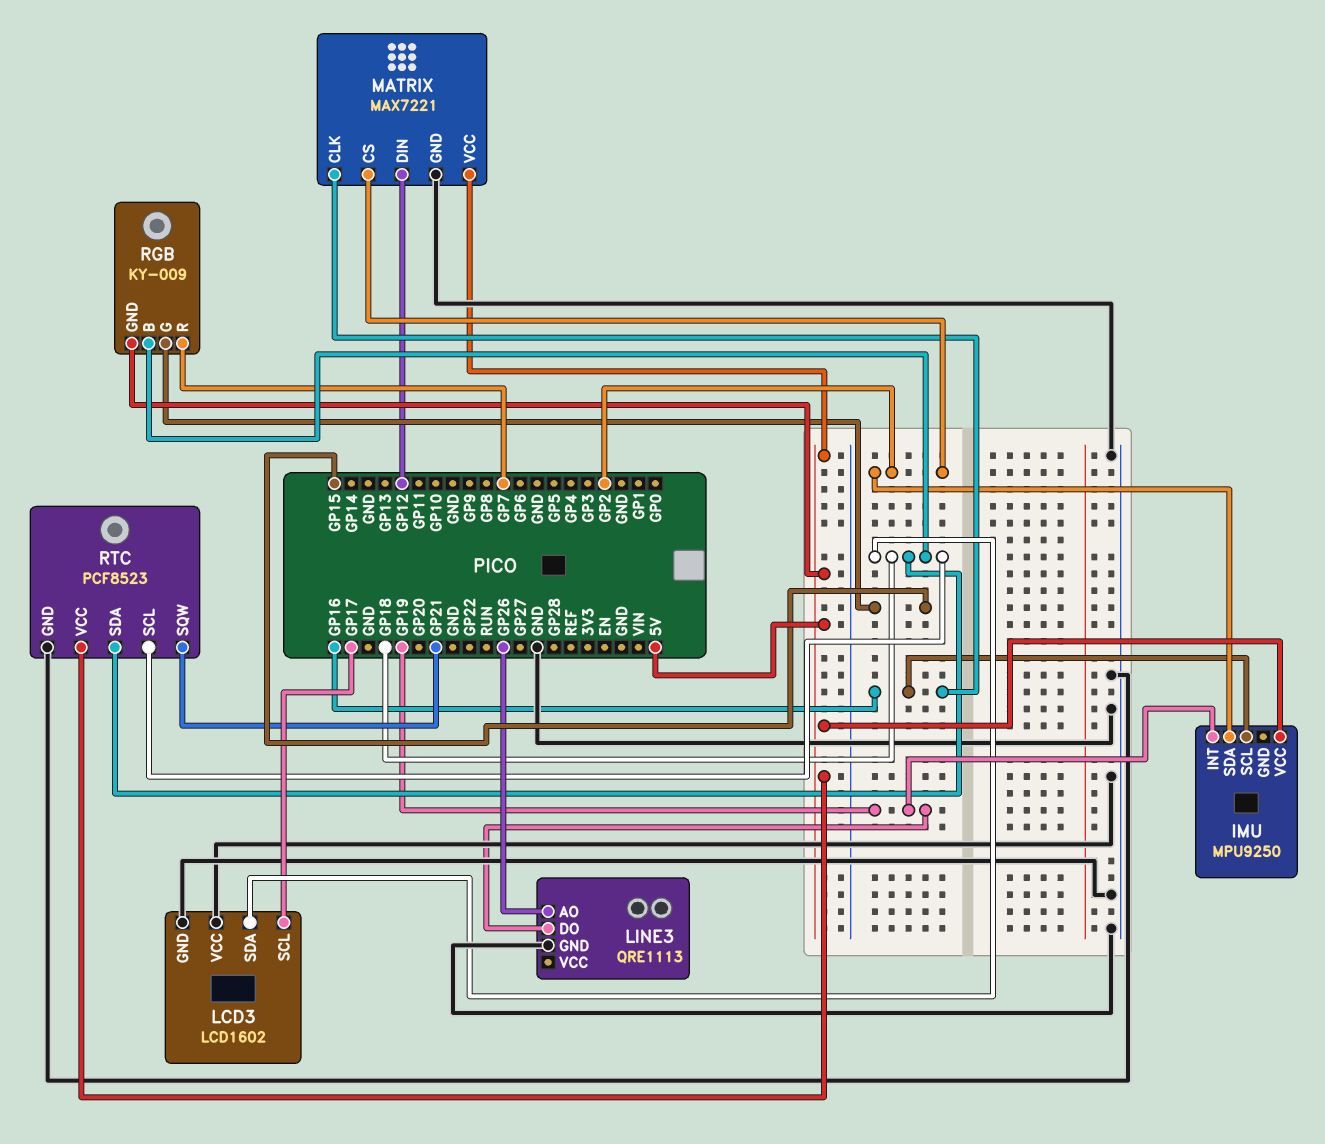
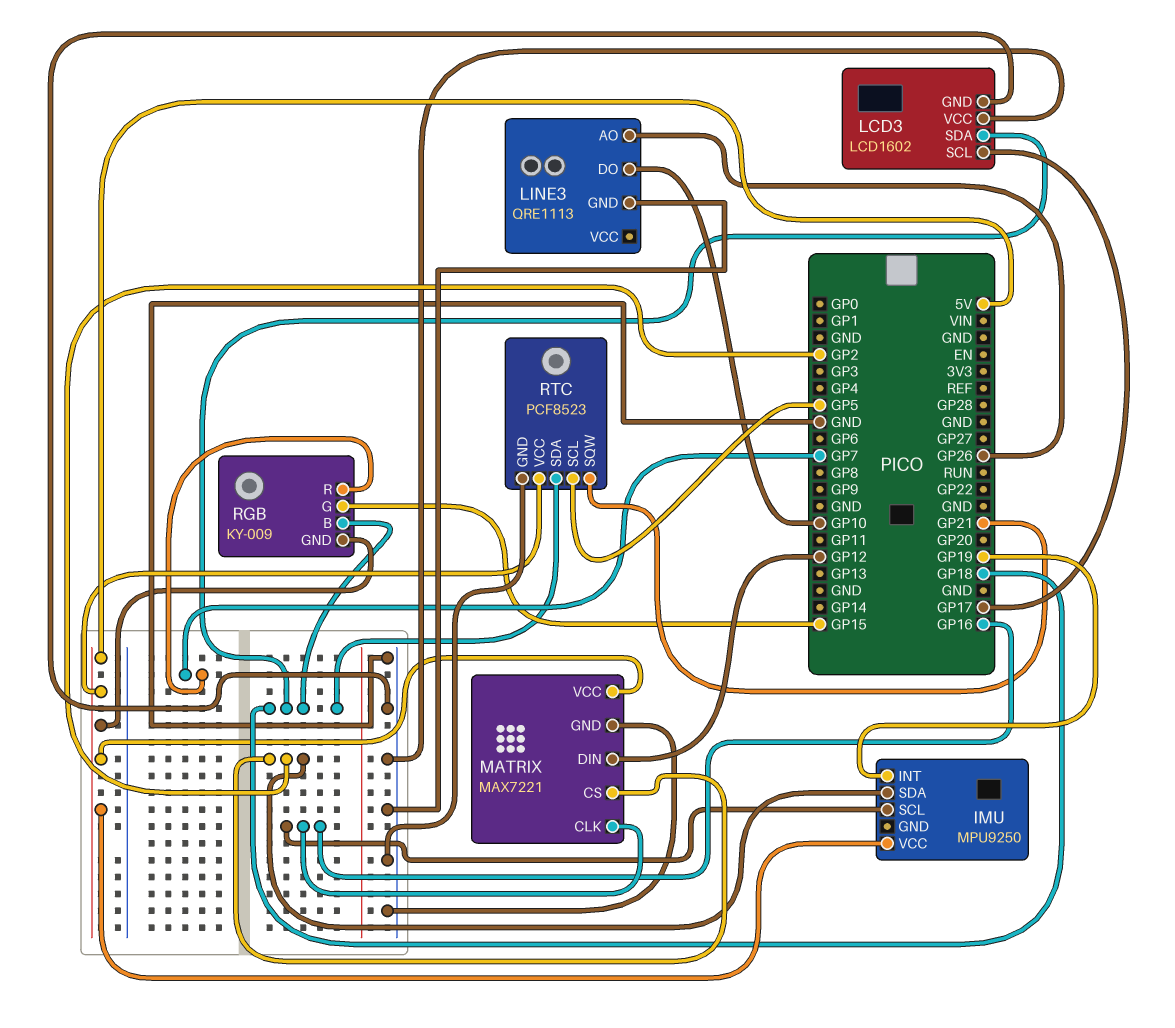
LINE3 pin DO: GP19 -> GP10
RTC pin SCL: GP18 -> GP5

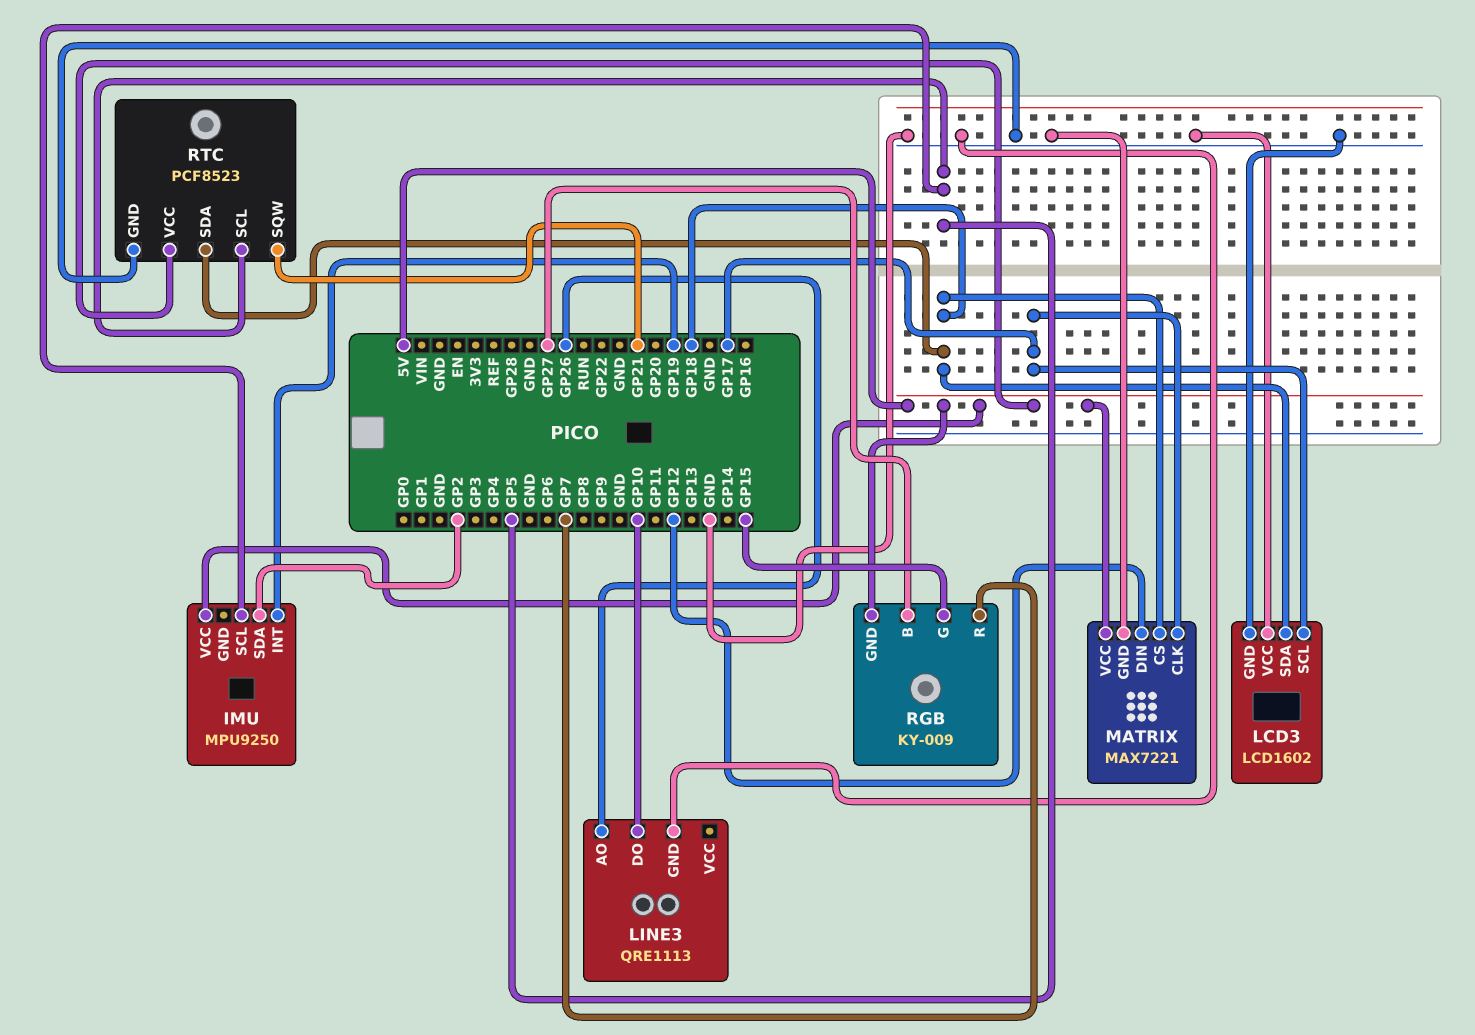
IMU pin SCL: GP16 -> GP5
MATRIX pin CLK: GP16 -> GP17
MATRIX pin CS: GP2 -> GP18
RGB pin B: GP18 -> GP27

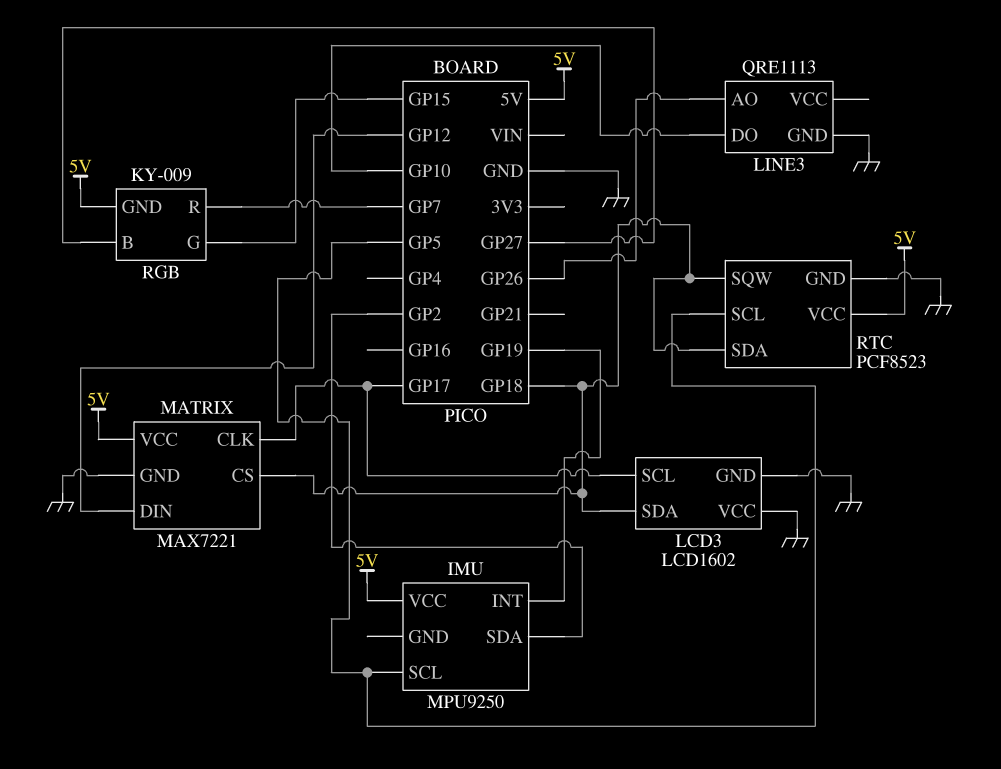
RTC pin SQW: GP21 -> GP18

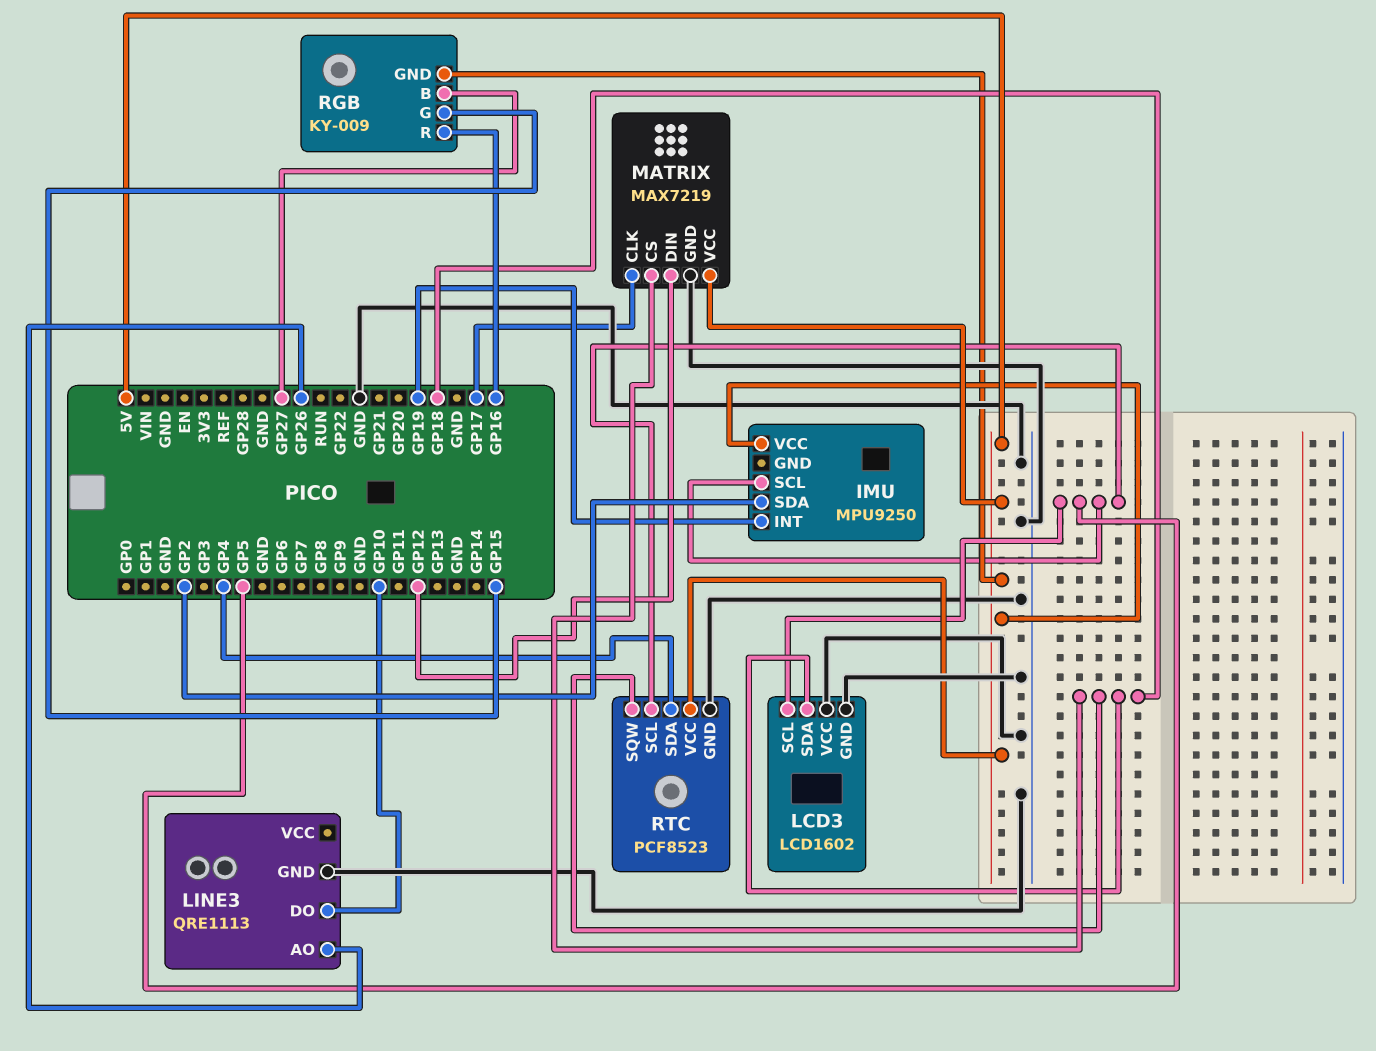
LCD3 pin SCL: GP17 -> GP5
MATRIX: MAX7221 -> MAX7219
RGB pin R: GP7 -> GP16
RTC pin SDA: GP18 -> GP4

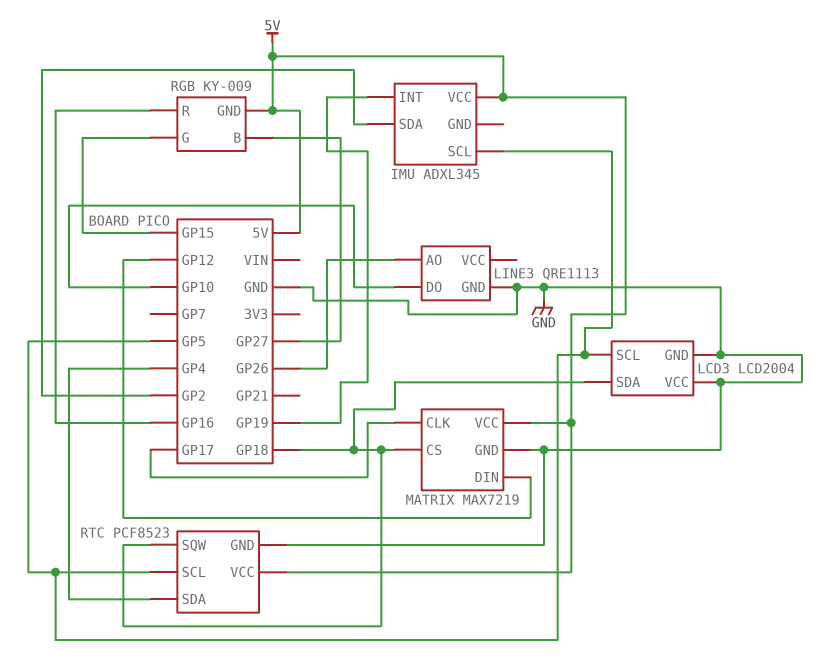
IMU: MPU9250 -> ADXL345
LCD3: LCD1602 -> LCD2004

